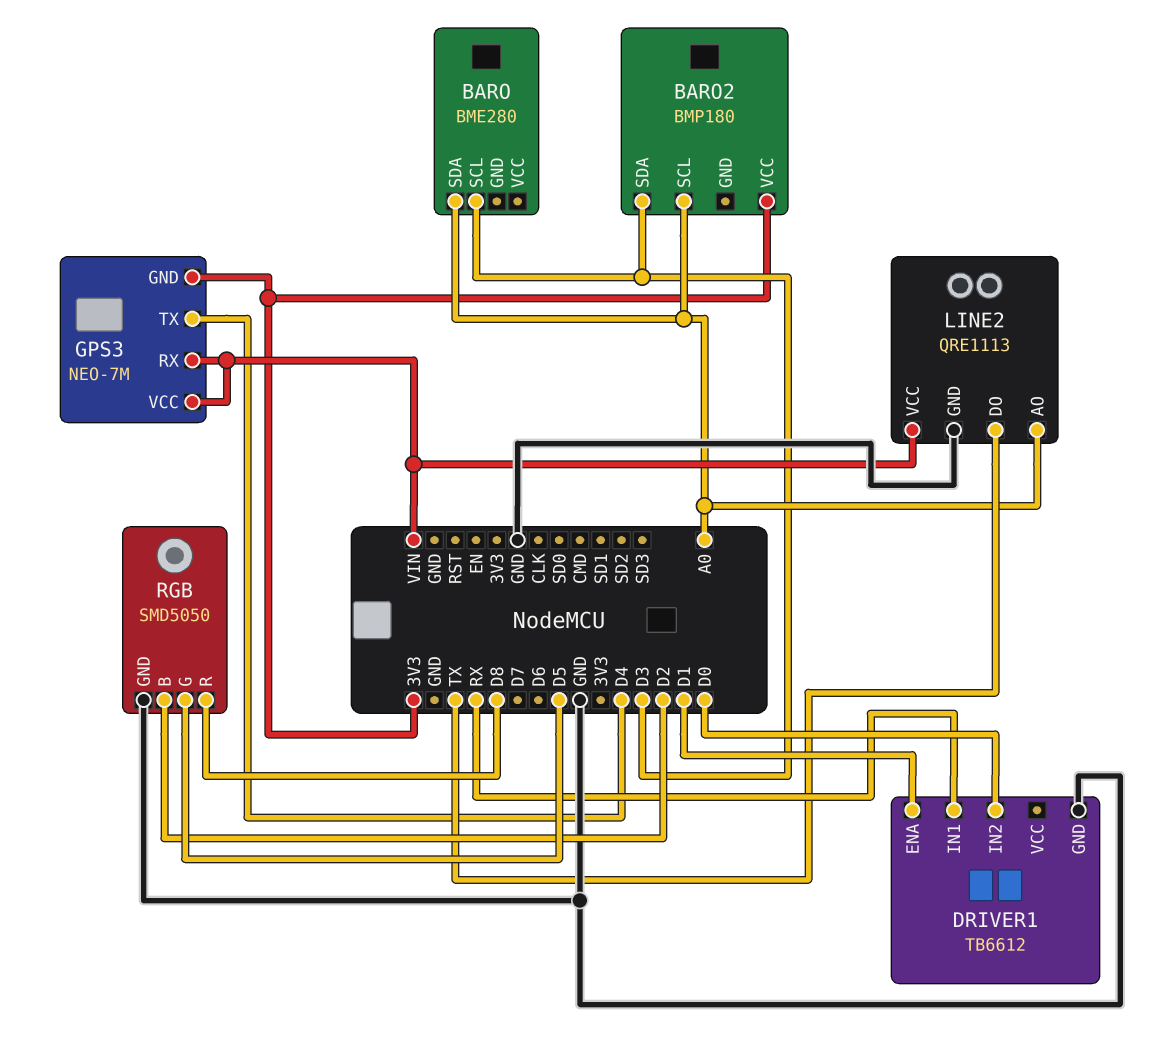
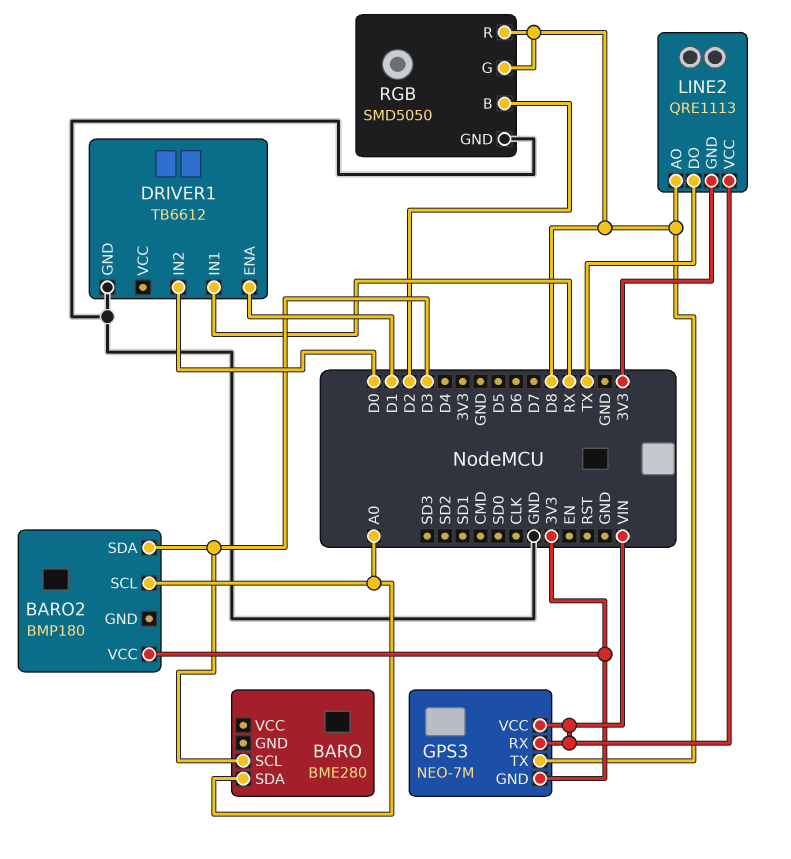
GPS3 pin TX: D4 -> D8
LINE2 pin AO: A0 -> D8
LINE2 pin GND: GND -> 3V3
RGB pin G: D5 -> D8

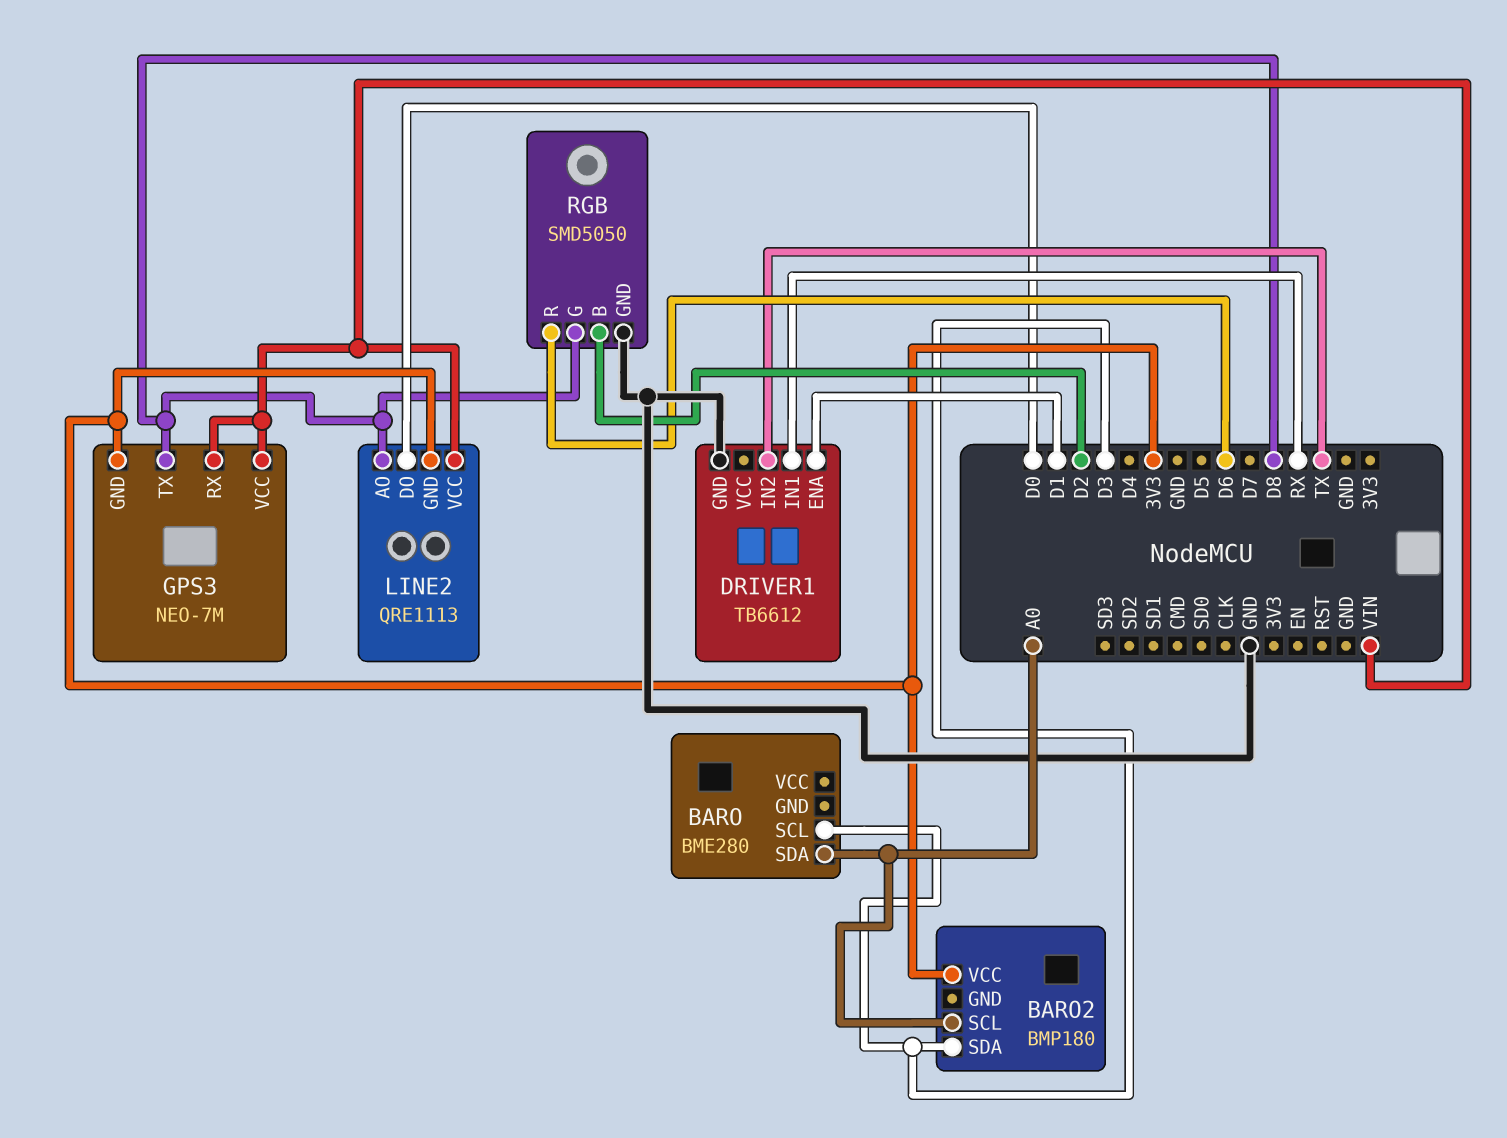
DRIVER1 pin IN2: D0 -> TX
LINE2 pin DO: TX -> D0
RGB pin R: D8 -> D6

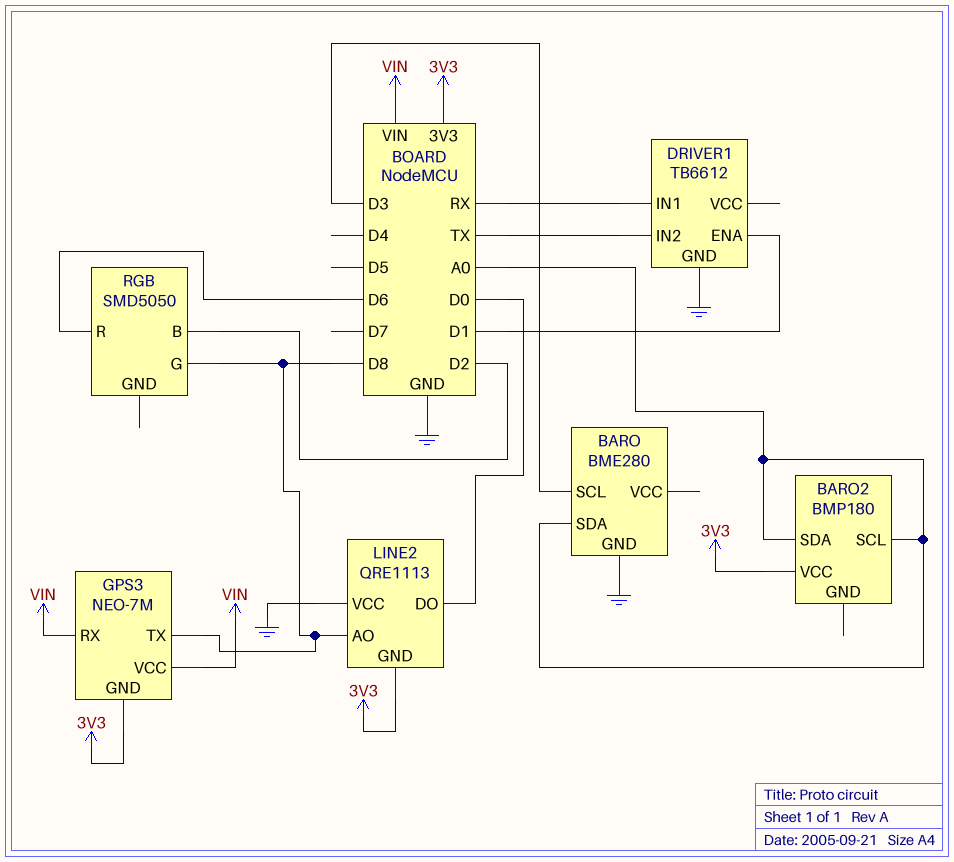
BARO pin GND: none -> GND
BARO2 pin SDA: D3 -> A0
LINE2 pin VCC: VIN -> GND
RGB pin GND: GND -> none

